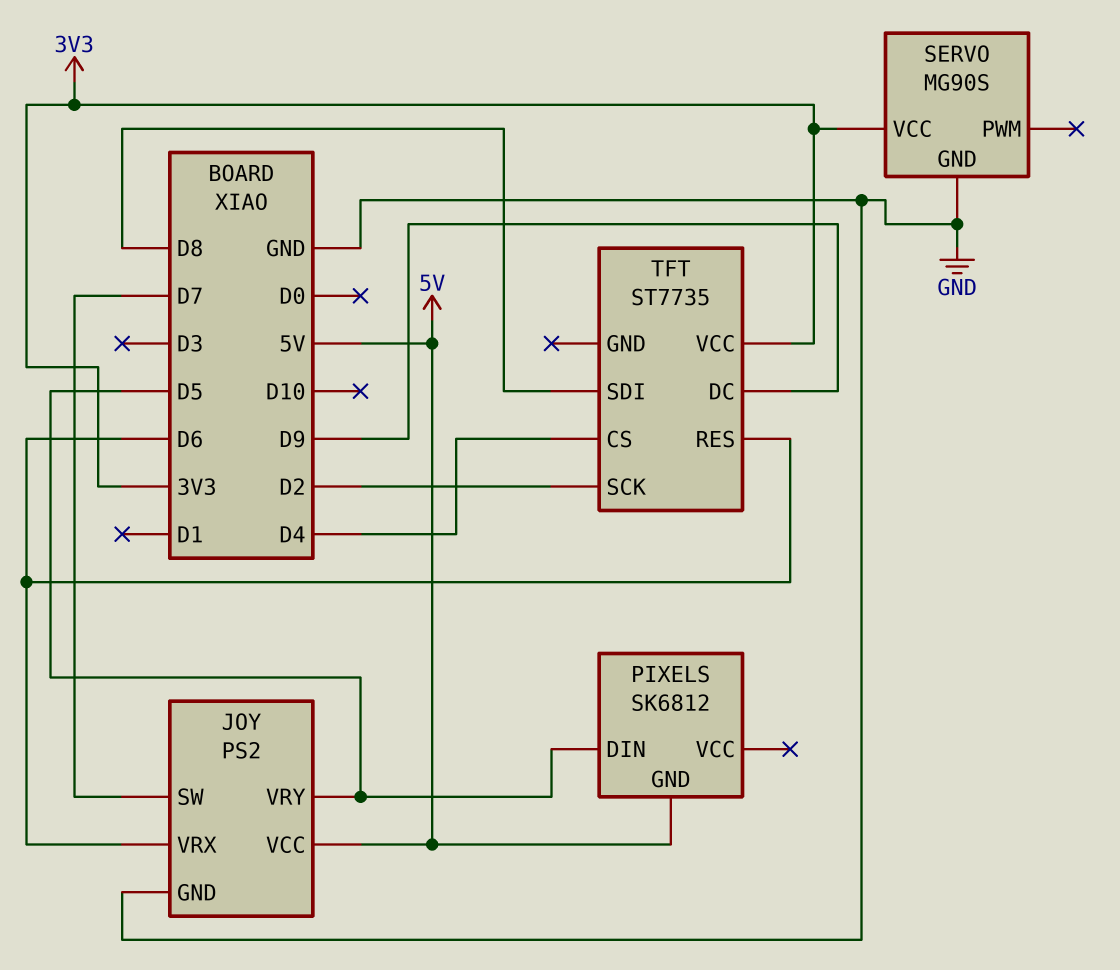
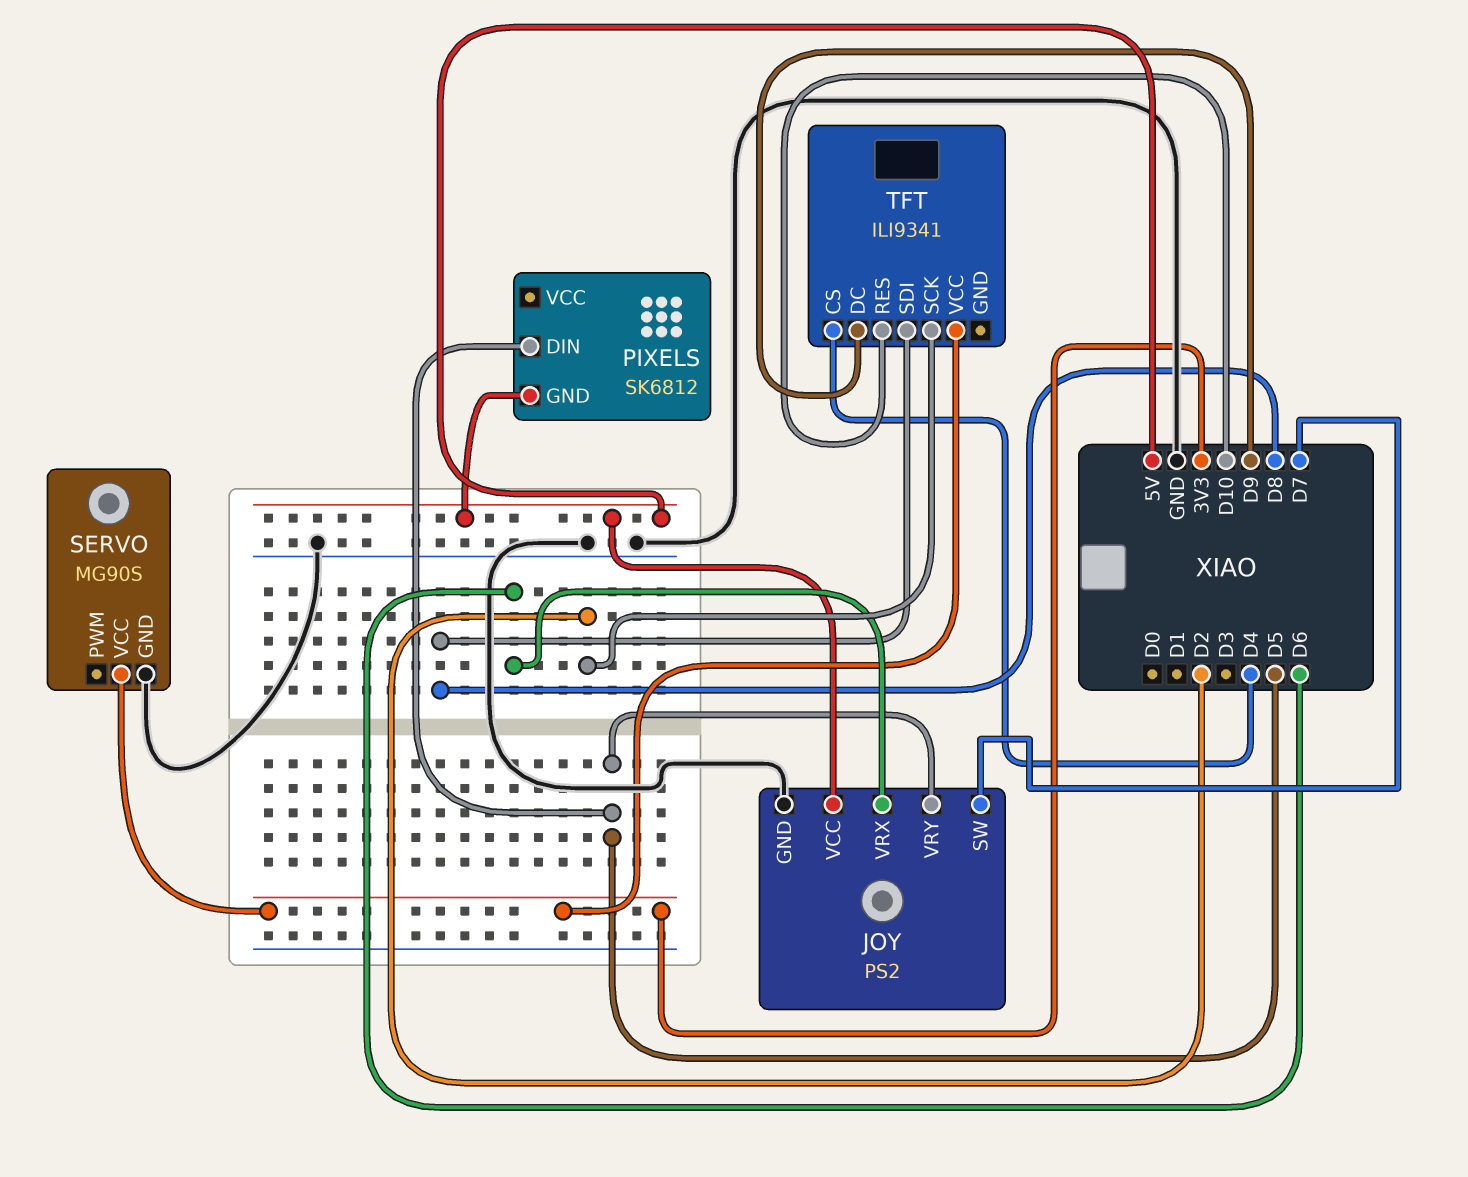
TFT: ST7735 -> ILI9341
TFT pin RES: D6 -> D10

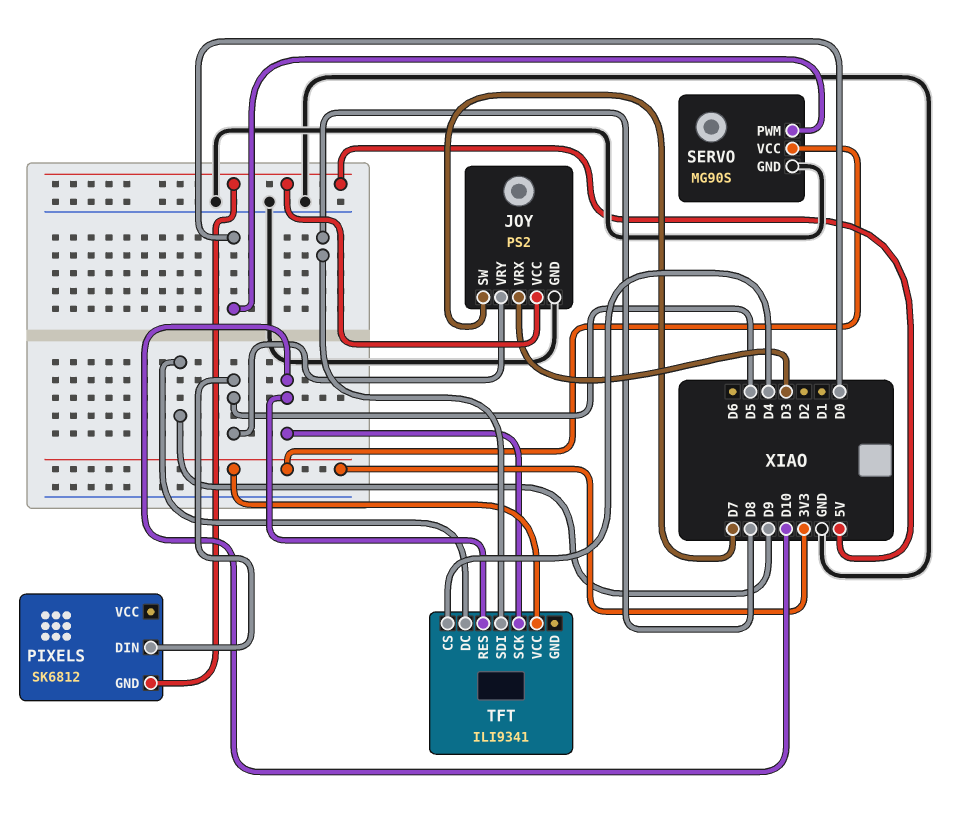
JOY pin VRX: D6 -> D3
SERVO pin PWM: none -> D0
TFT pin SCK: D2 -> D10

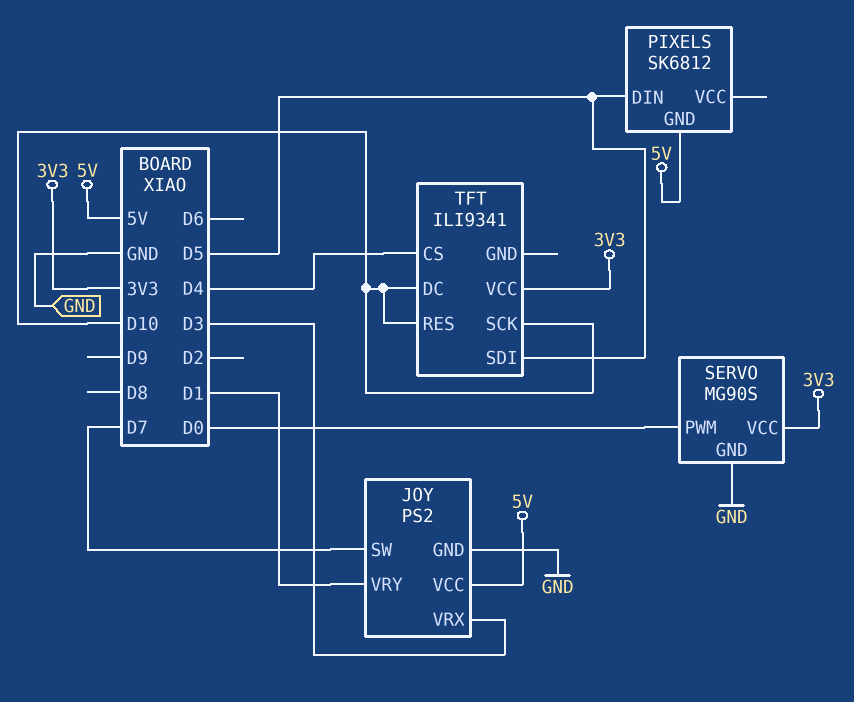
JOY pin VRY: D5 -> D1
TFT pin DC: D9 -> D10
TFT pin SDI: D8 -> D5

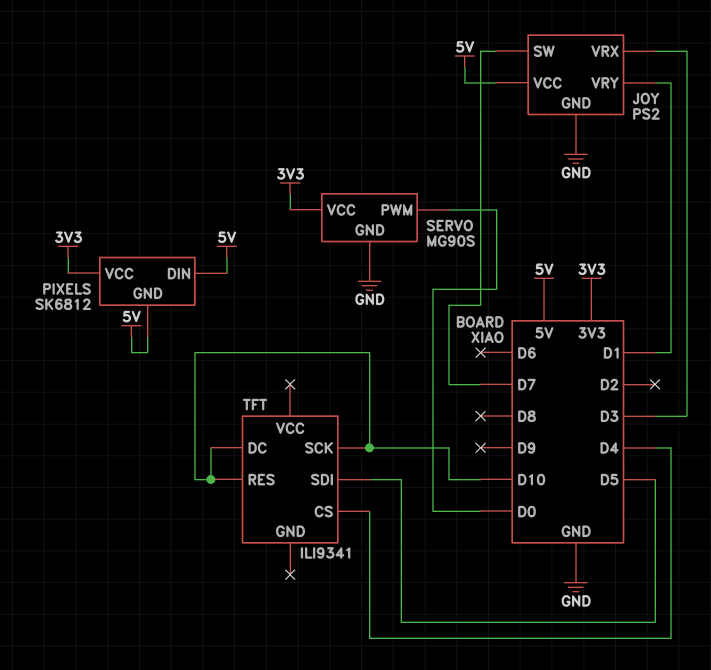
PIXELS pin DIN: D5 -> 5V
PIXELS pin VCC: none -> 3V3
TFT pin VCC: 3V3 -> none

